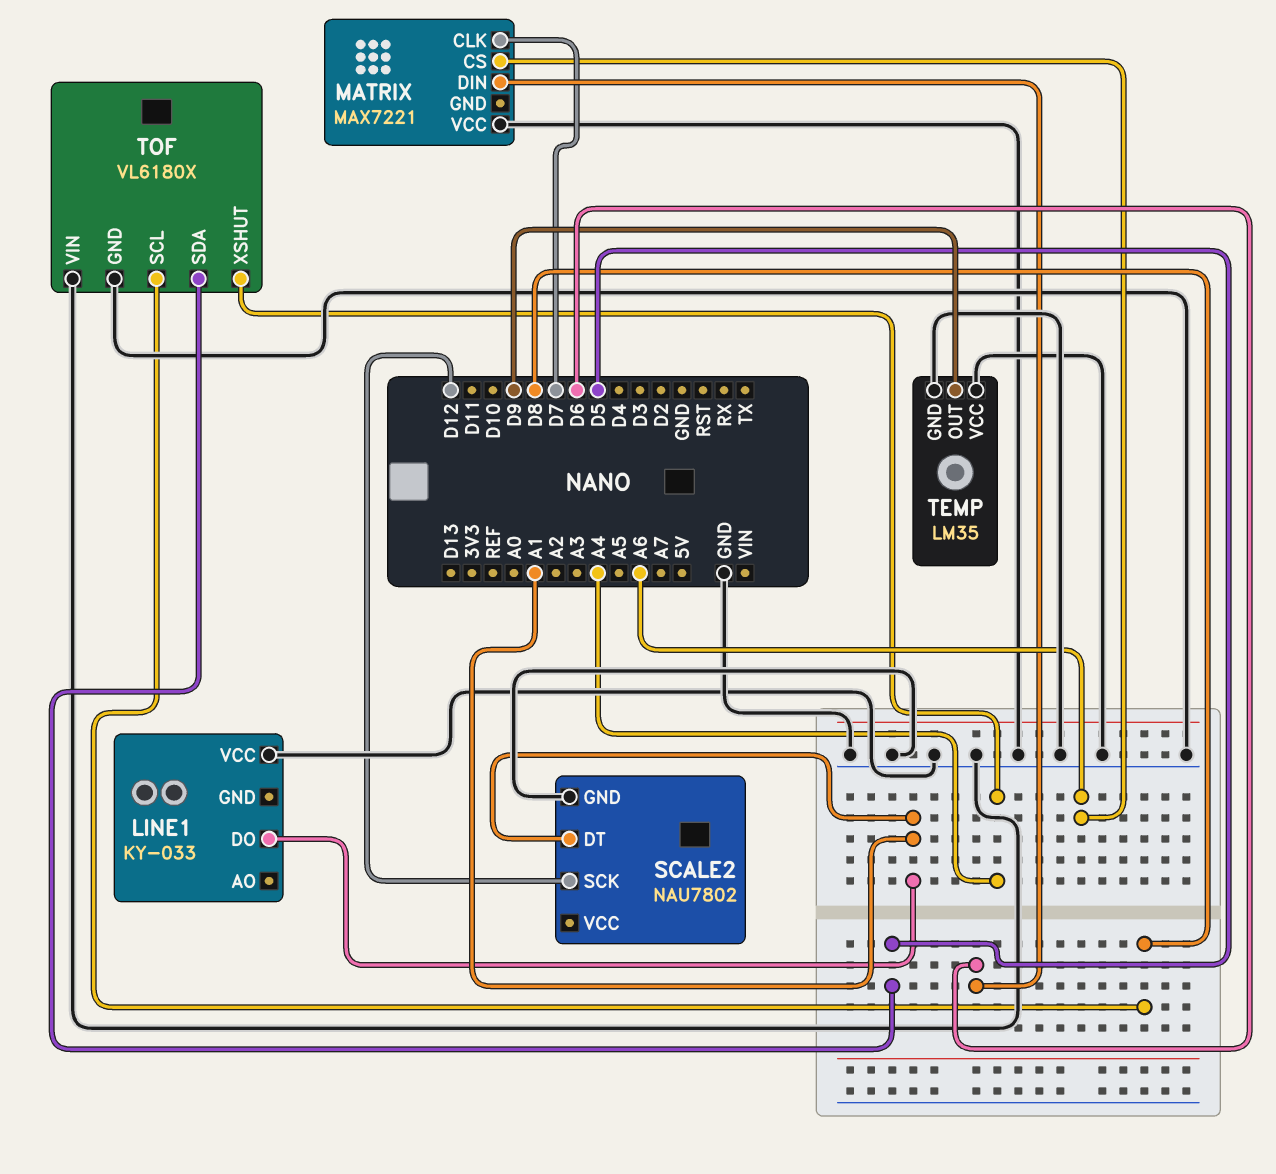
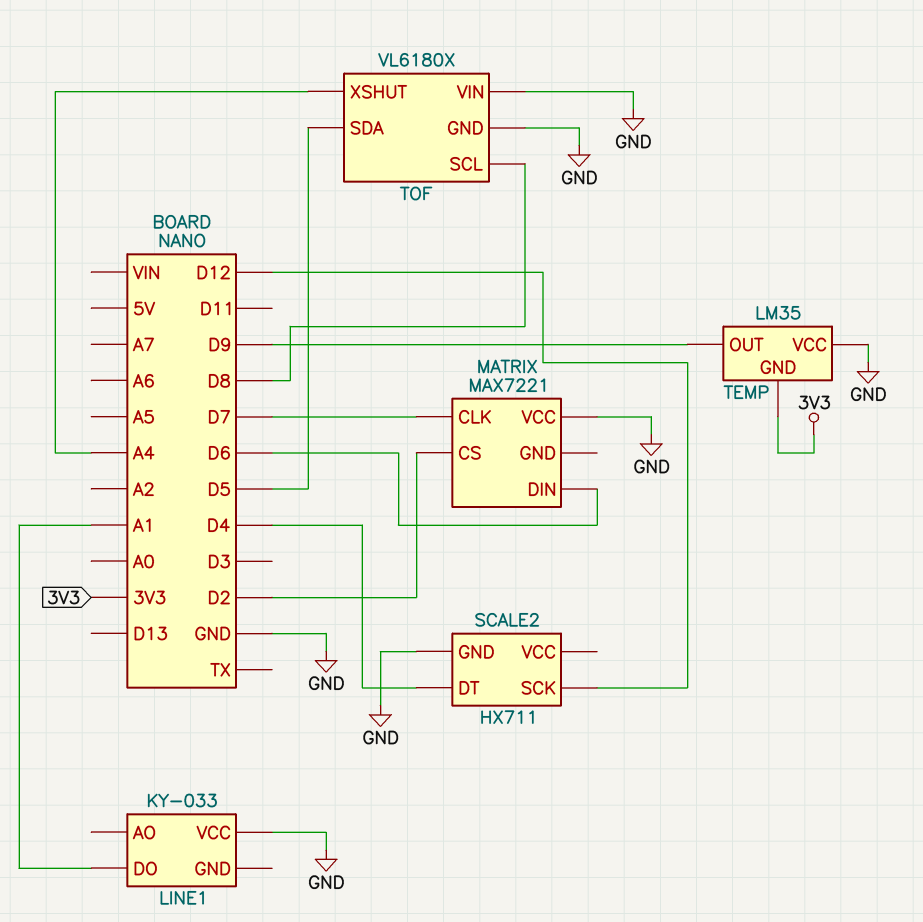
MATRIX pin CS: A6 -> D2
SCALE2: NAU7802 -> HX711
SCALE2 pin DT: A1 -> D4
TEMP pin GND: GND -> 3V3

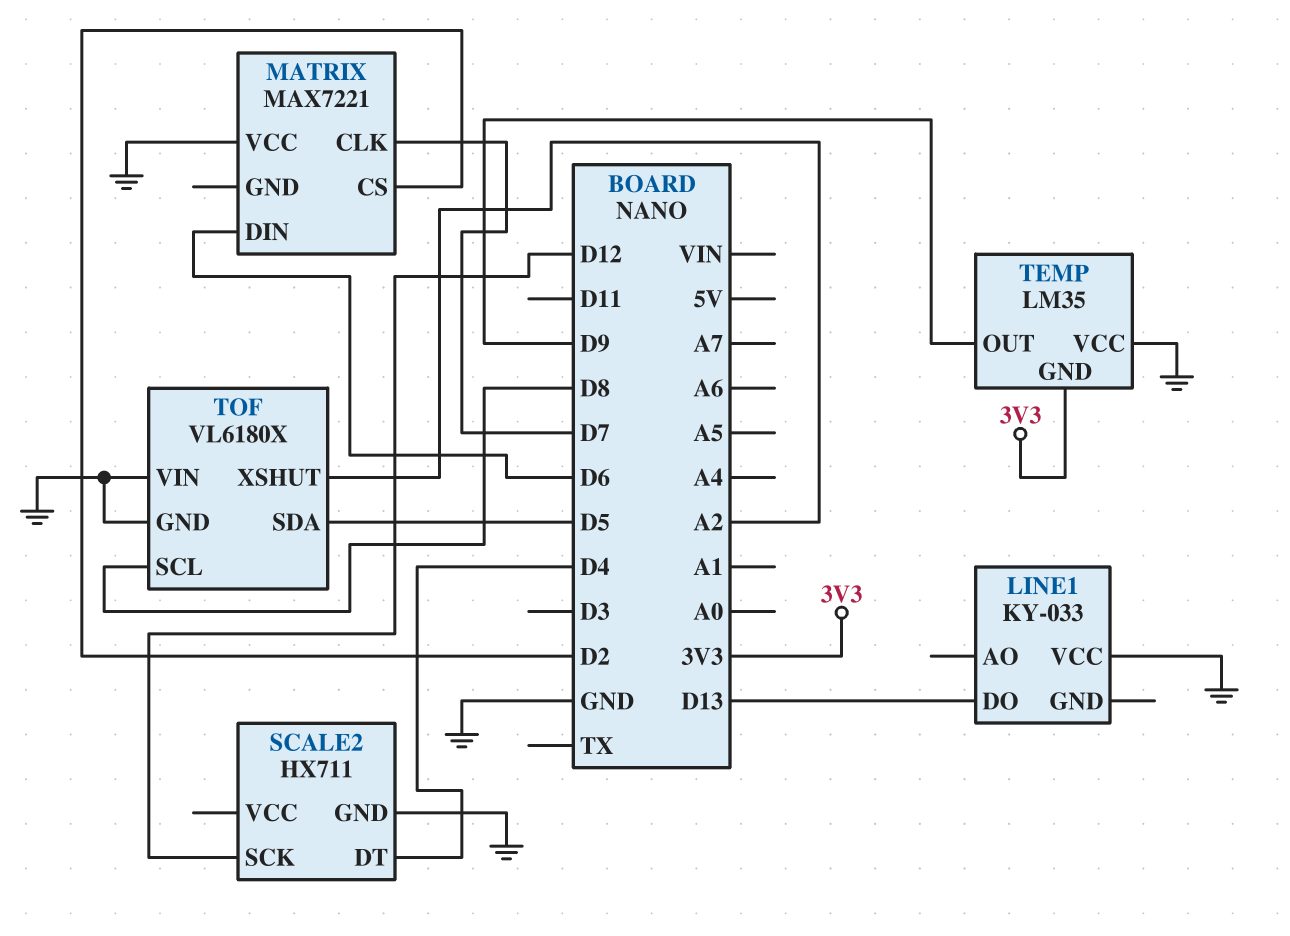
LINE1 pin DO: A1 -> D13
TOF pin XSHUT: A4 -> A2

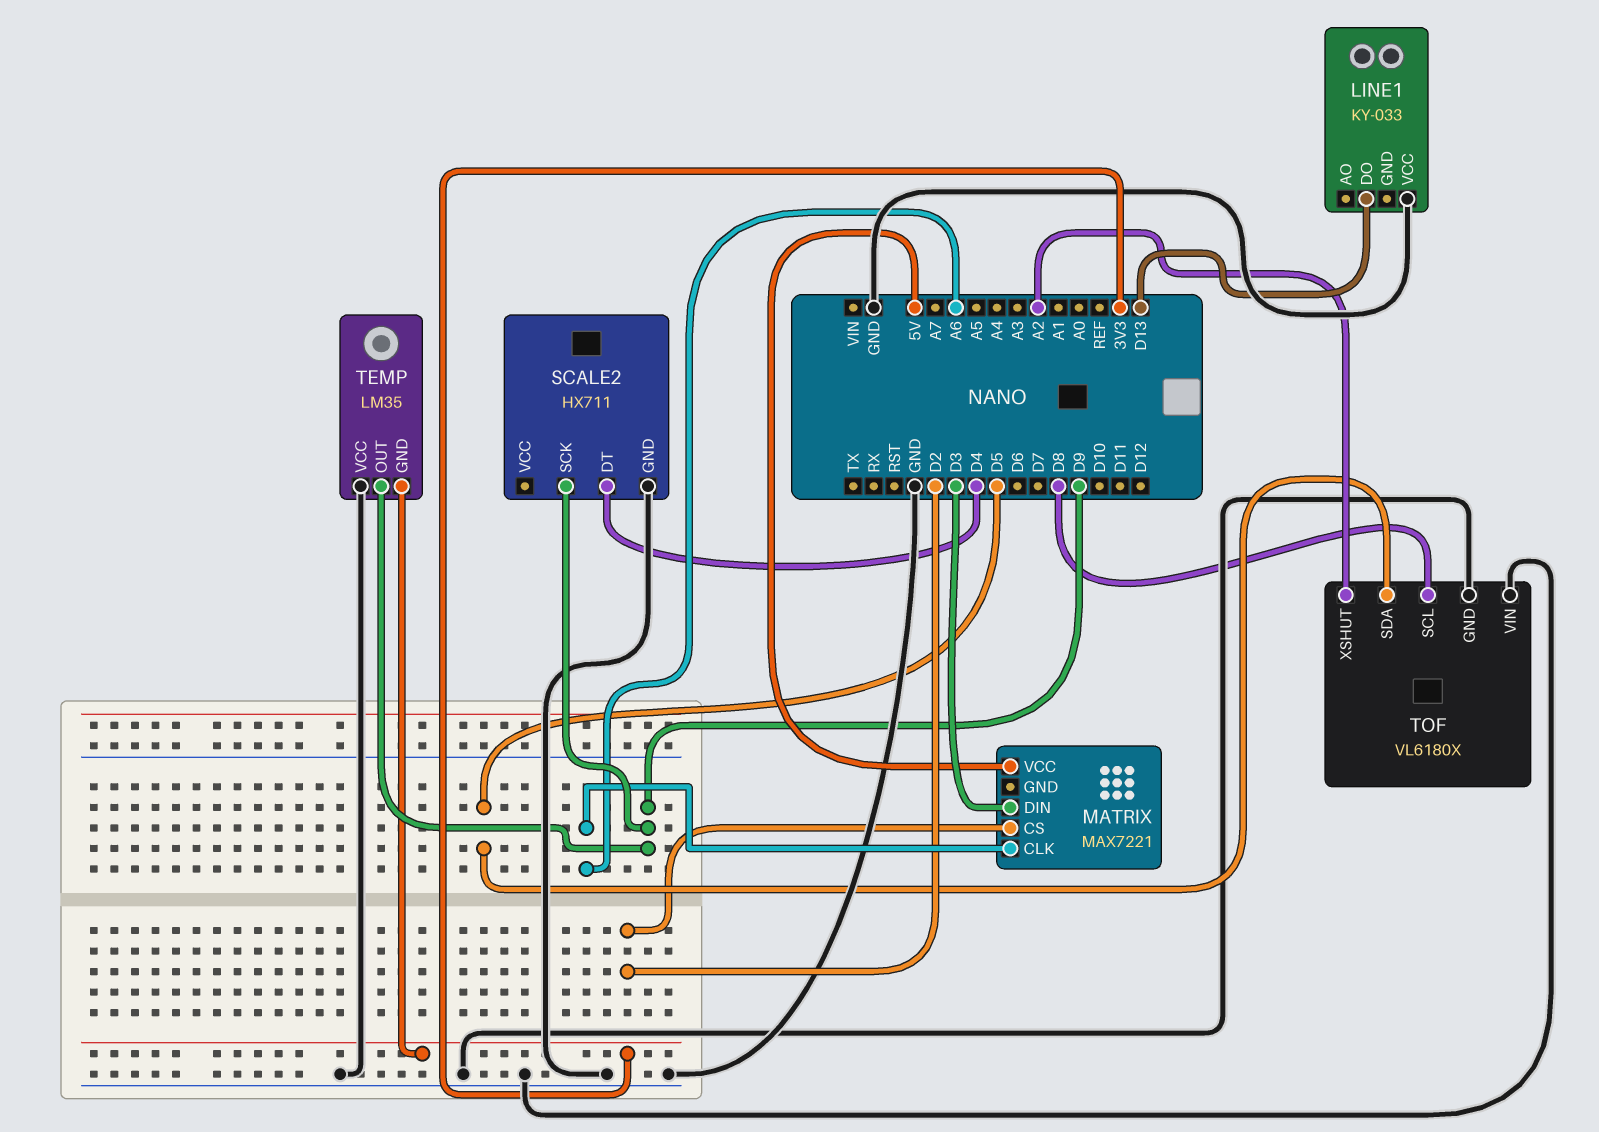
MATRIX pin CLK: D7 -> A6
MATRIX pin DIN: D6 -> D3
MATRIX pin VCC: GND -> 5V
SCALE2 pin SCK: D12 -> D9

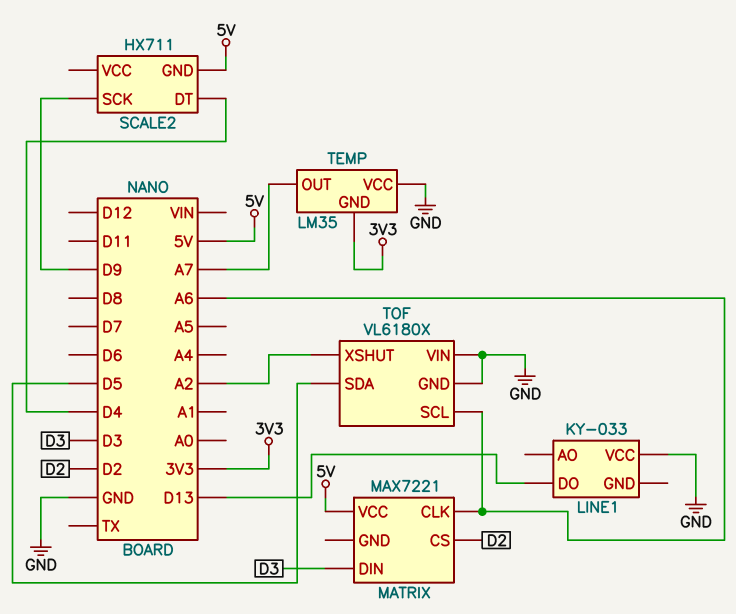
SCALE2 pin GND: GND -> 5V
TEMP pin OUT: D9 -> A7
TOF pin SCL: D8 -> A6

